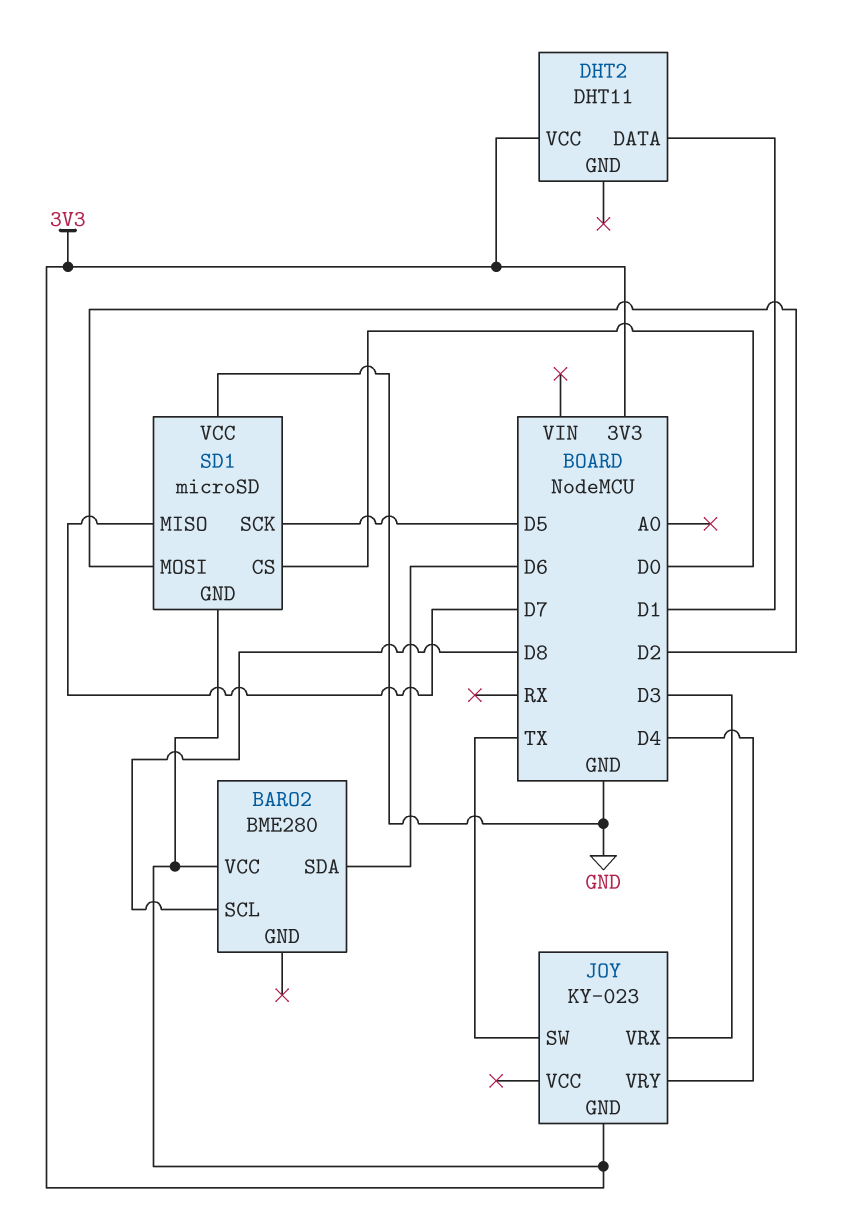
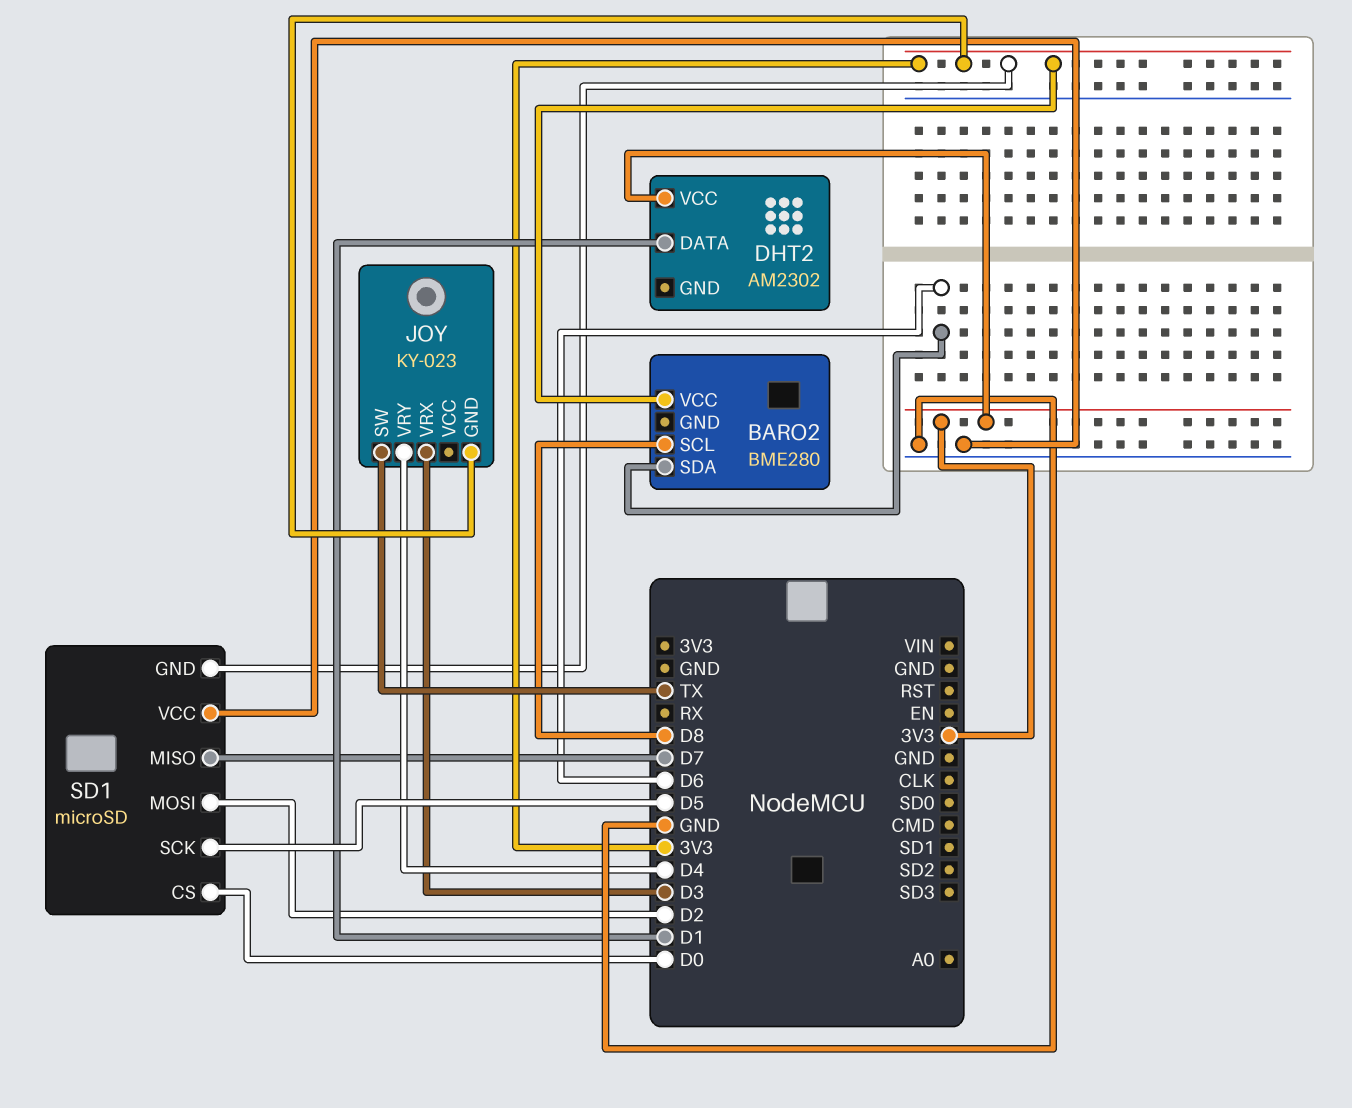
DHT2: DHT11 -> AM2302

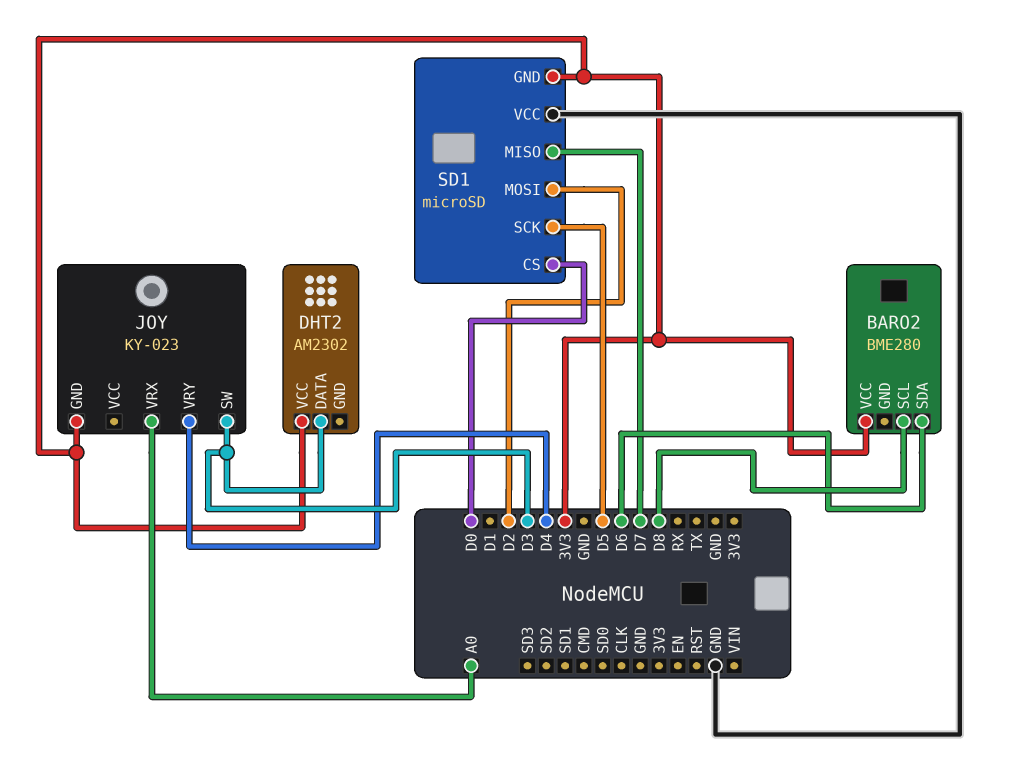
DHT2 pin DATA: D1 -> D3
JOY pin SW: TX -> D3
JOY pin VRX: D3 -> A0

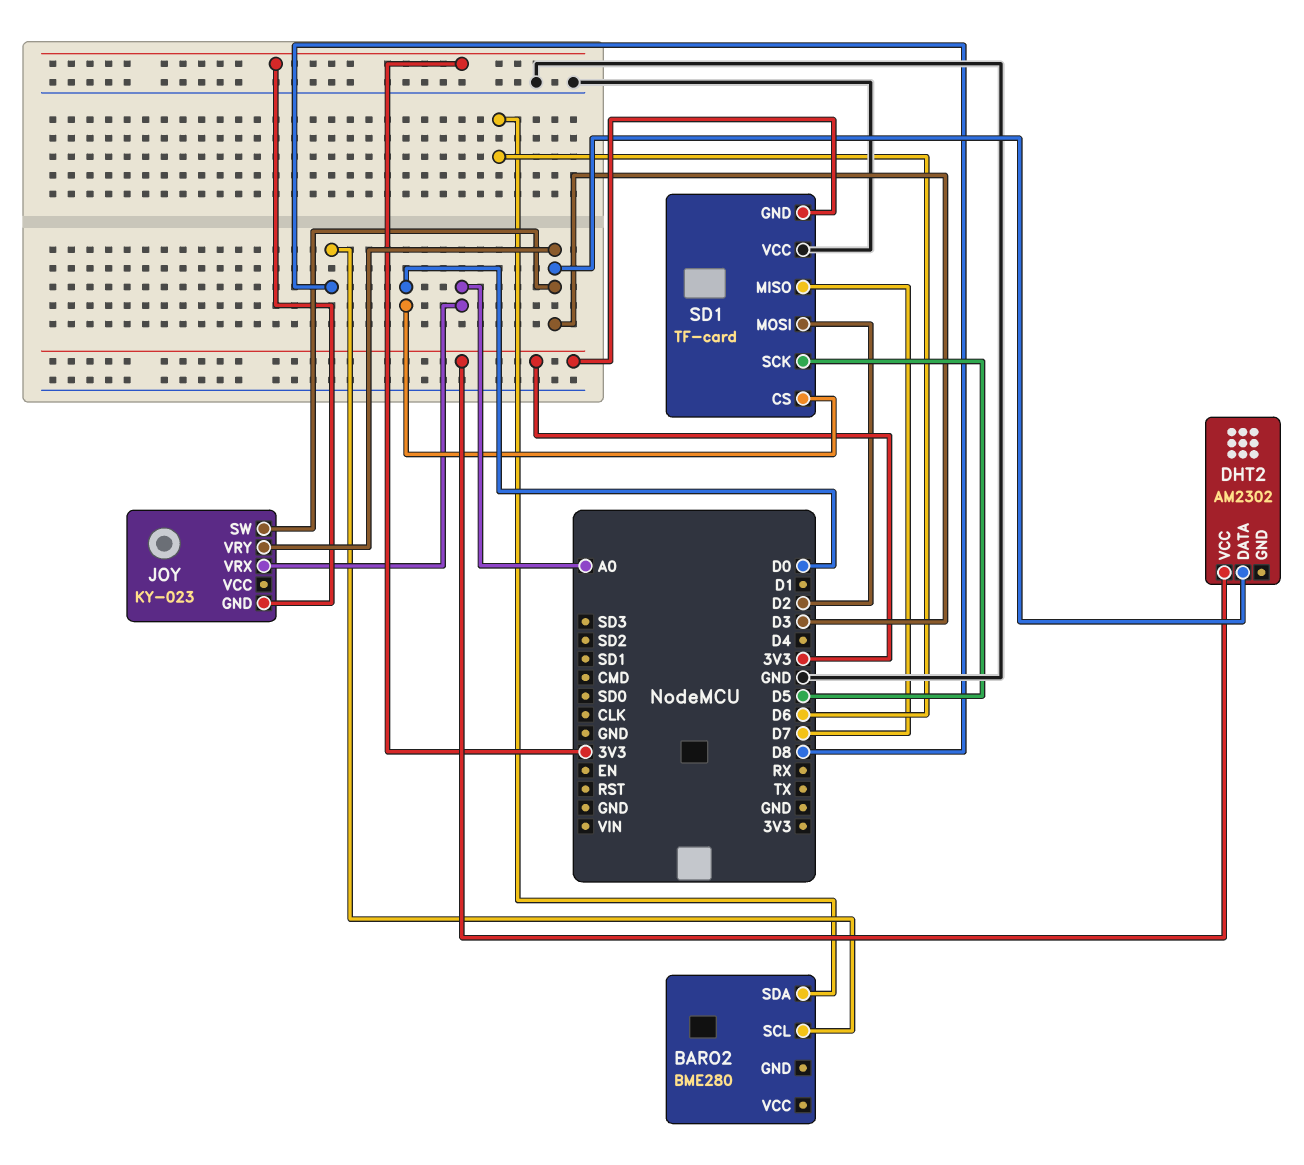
BARO2 pin VCC: 3V3 -> none
JOY pin VRY: D4 -> D3
SD1: microSD -> TF-card

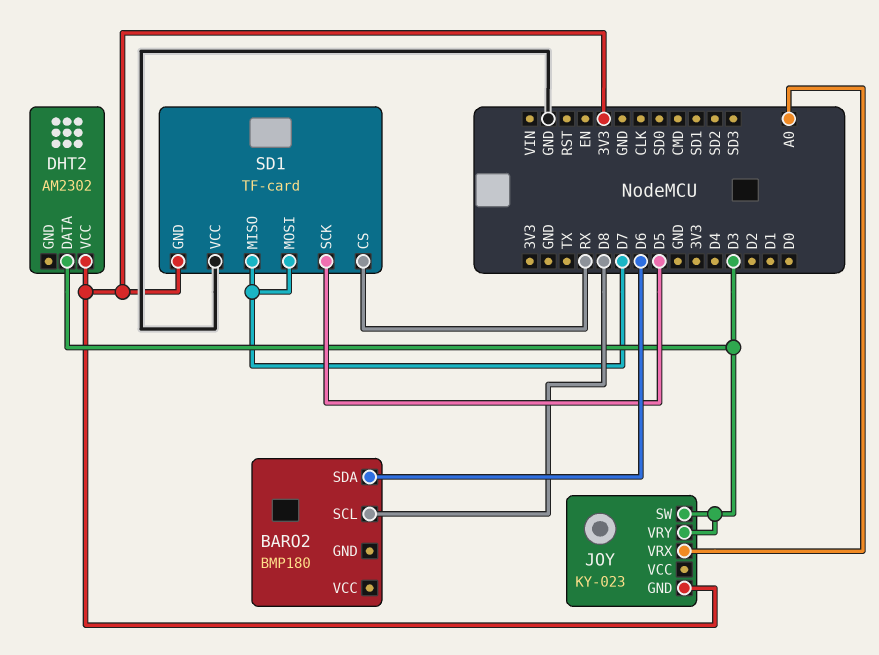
BARO2: BME280 -> BMP180
SD1 pin CS: D0 -> RX
SD1 pin MOSI: D2 -> D7

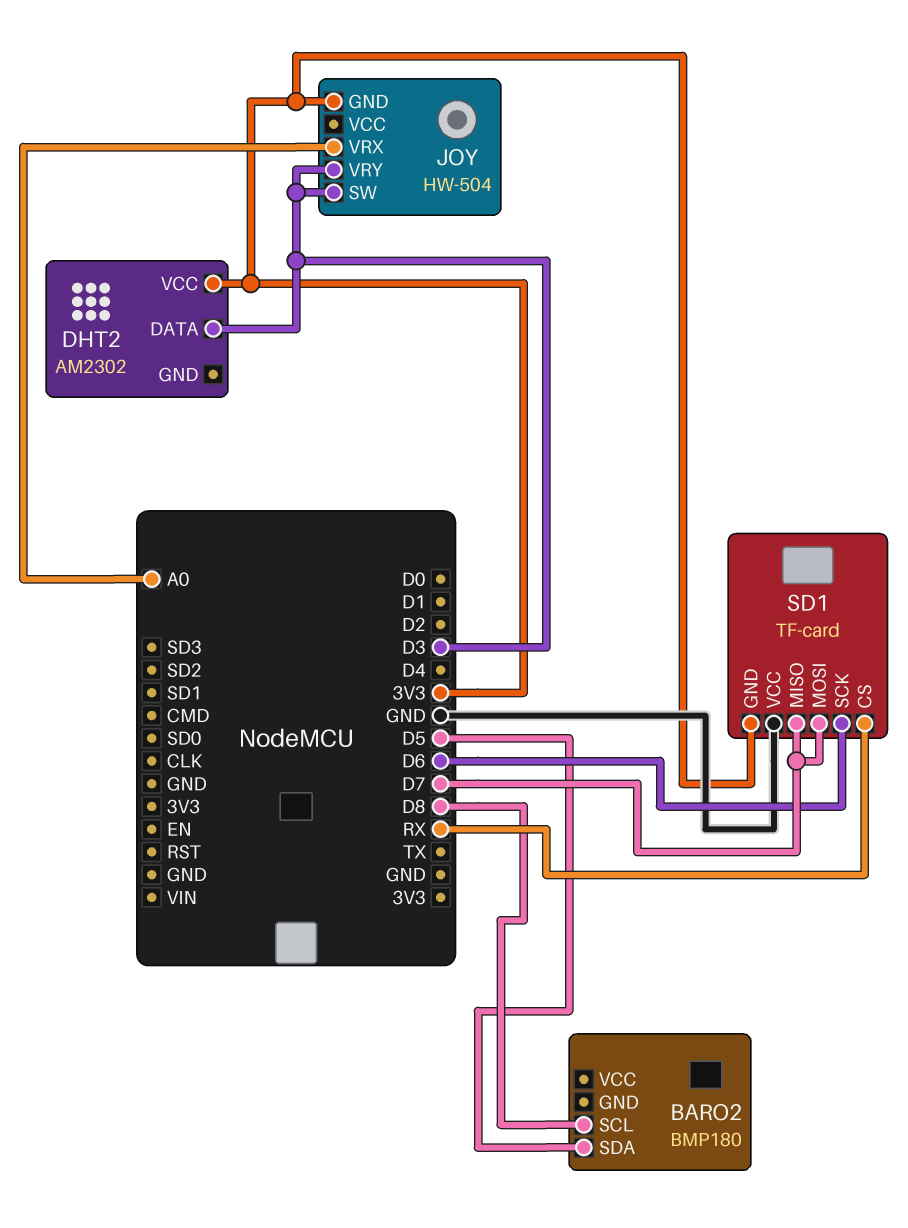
BARO2 pin SDA: D6 -> D5
JOY: KY-023 -> HW-504
SD1 pin SCK: D5 -> D6

